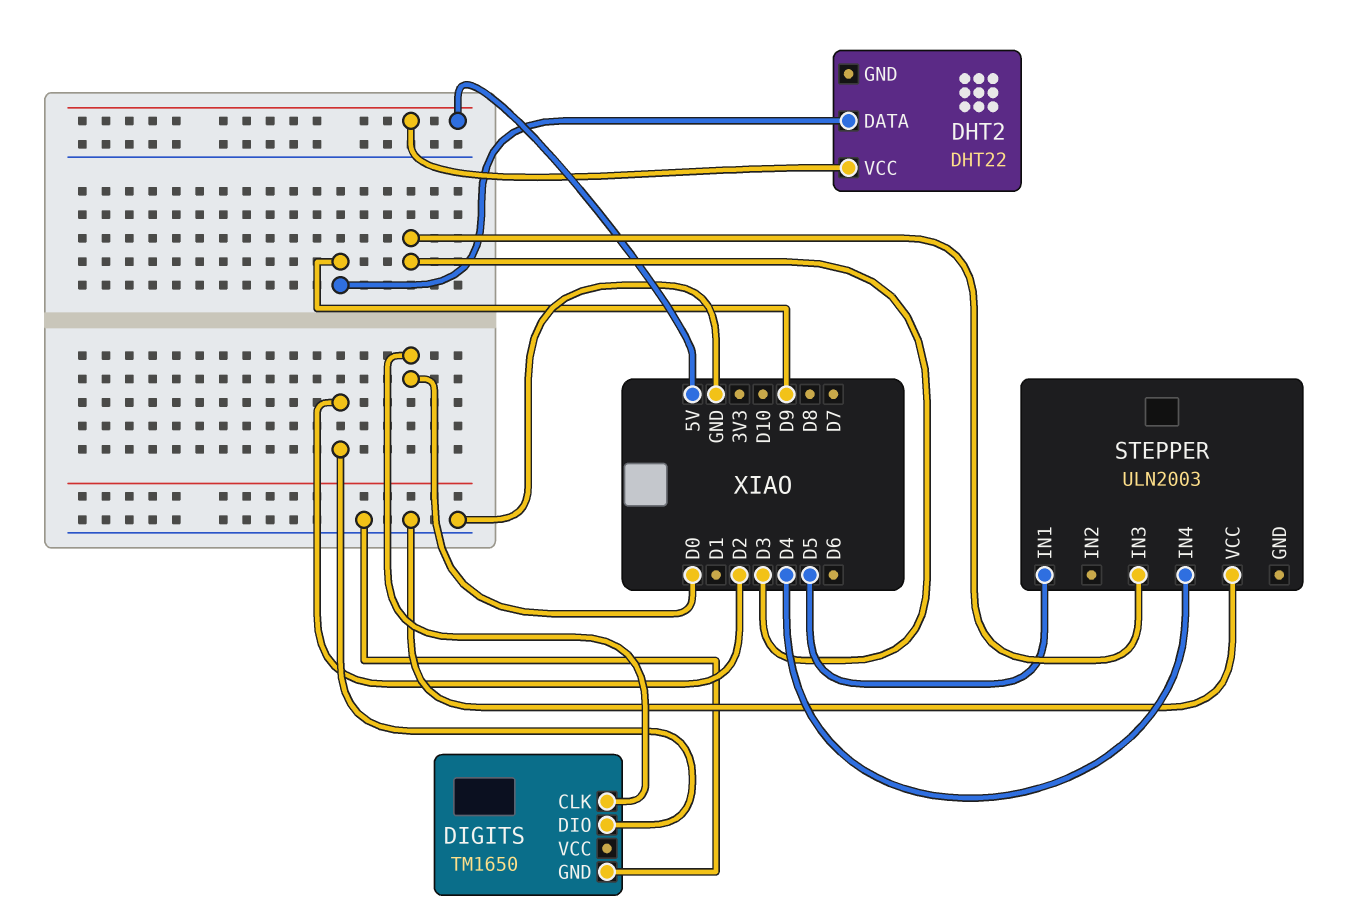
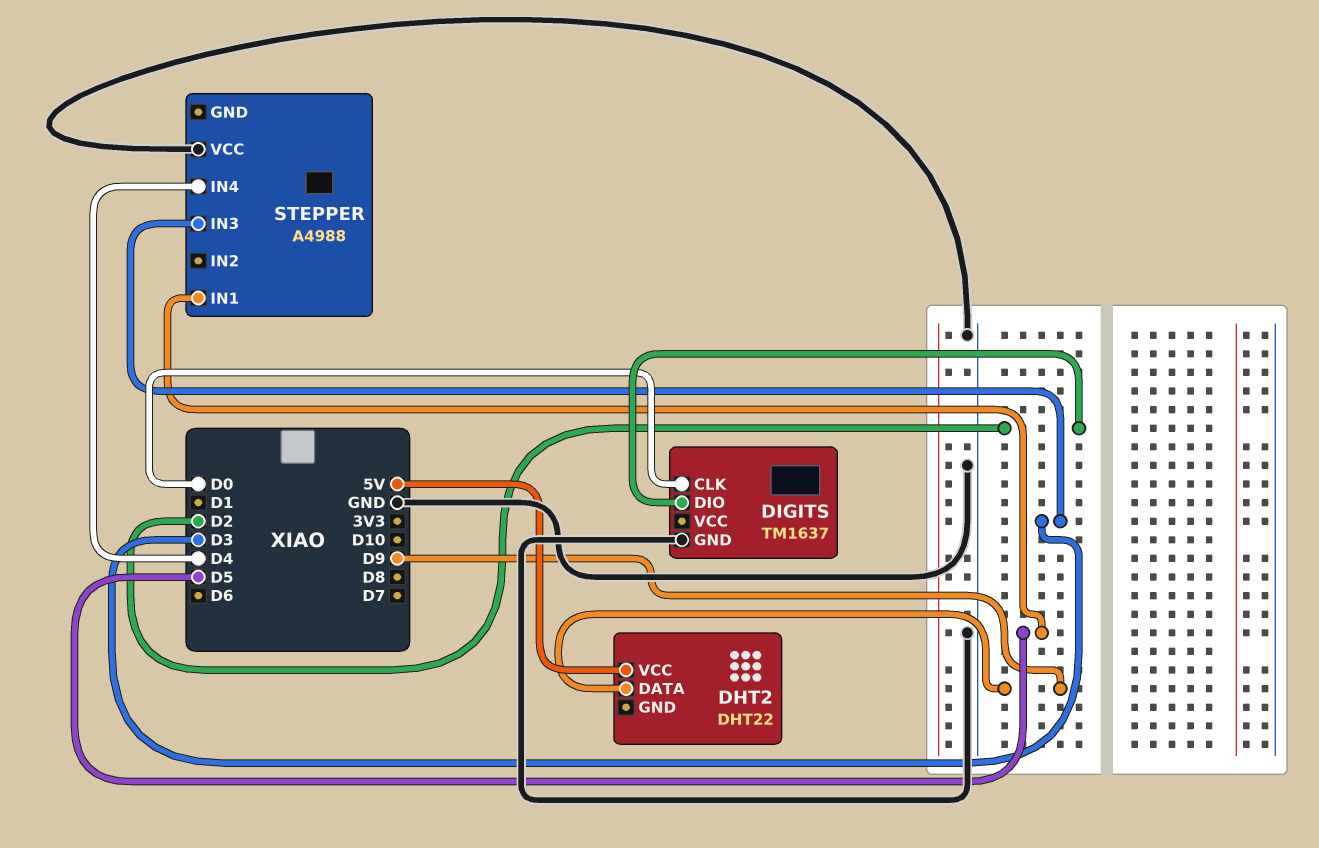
DIGITS: TM1650 -> TM1637
STEPPER: ULN2003 -> A4988

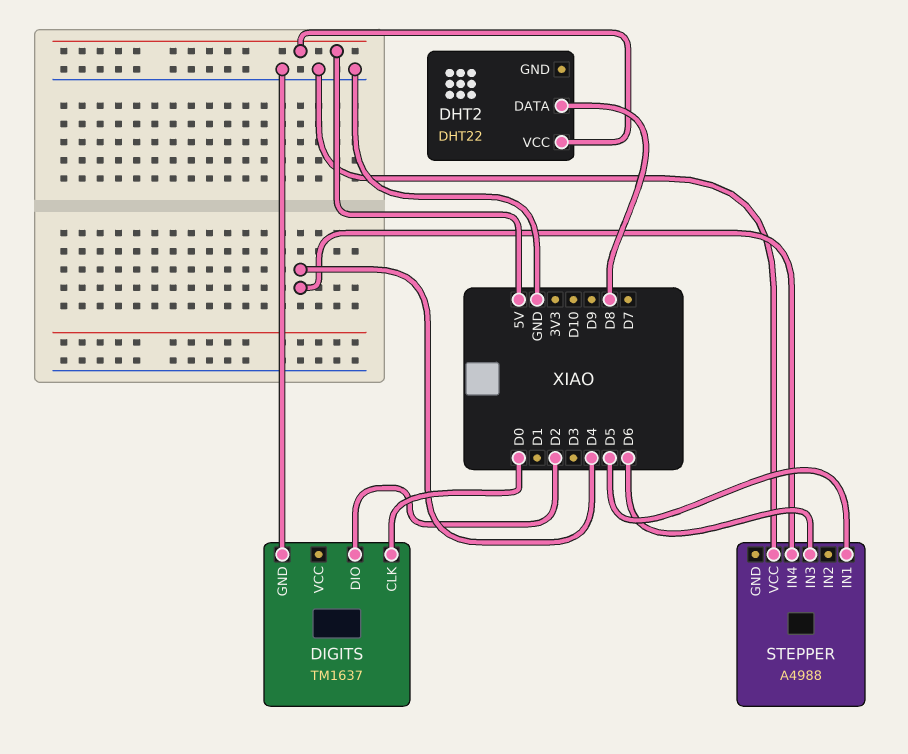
DHT2 pin DATA: D9 -> D8
STEPPER pin IN3: D3 -> D6

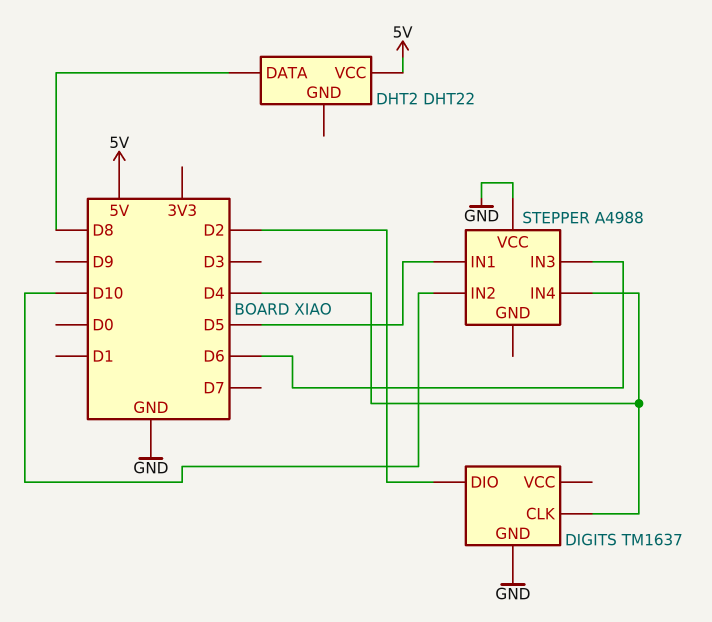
DIGITS pin CLK: D0 -> D4
STEPPER pin IN2: none -> D10

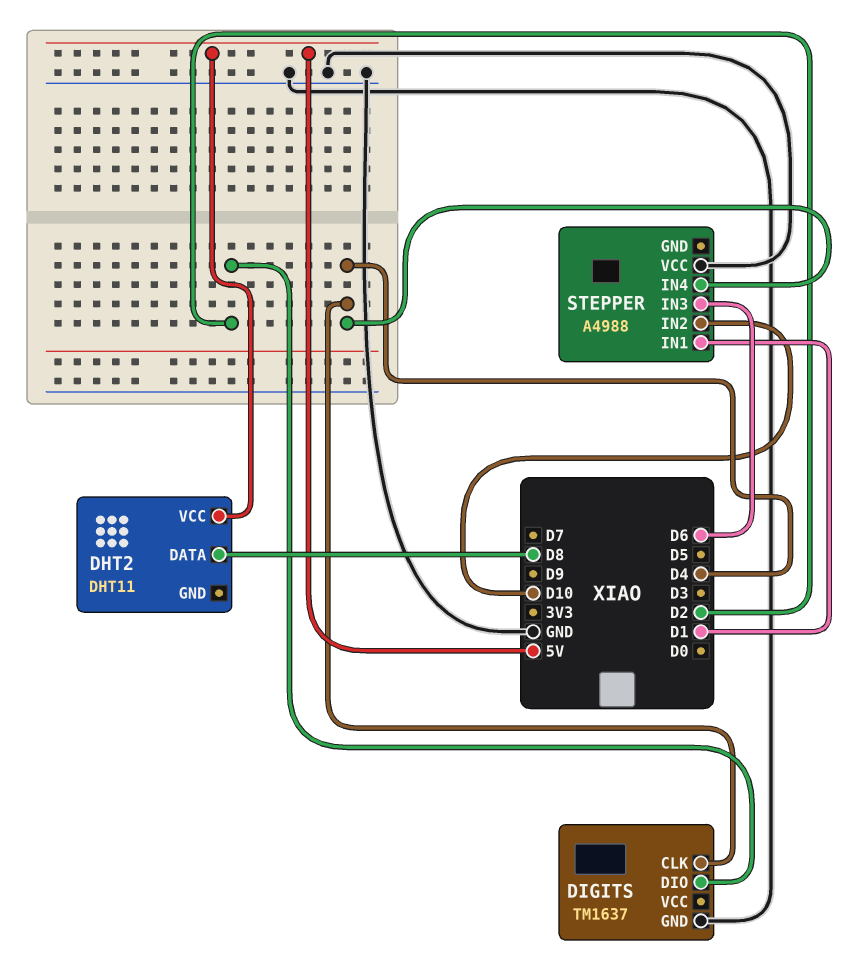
DHT2: DHT22 -> DHT11
STEPPER pin IN1: D5 -> D1

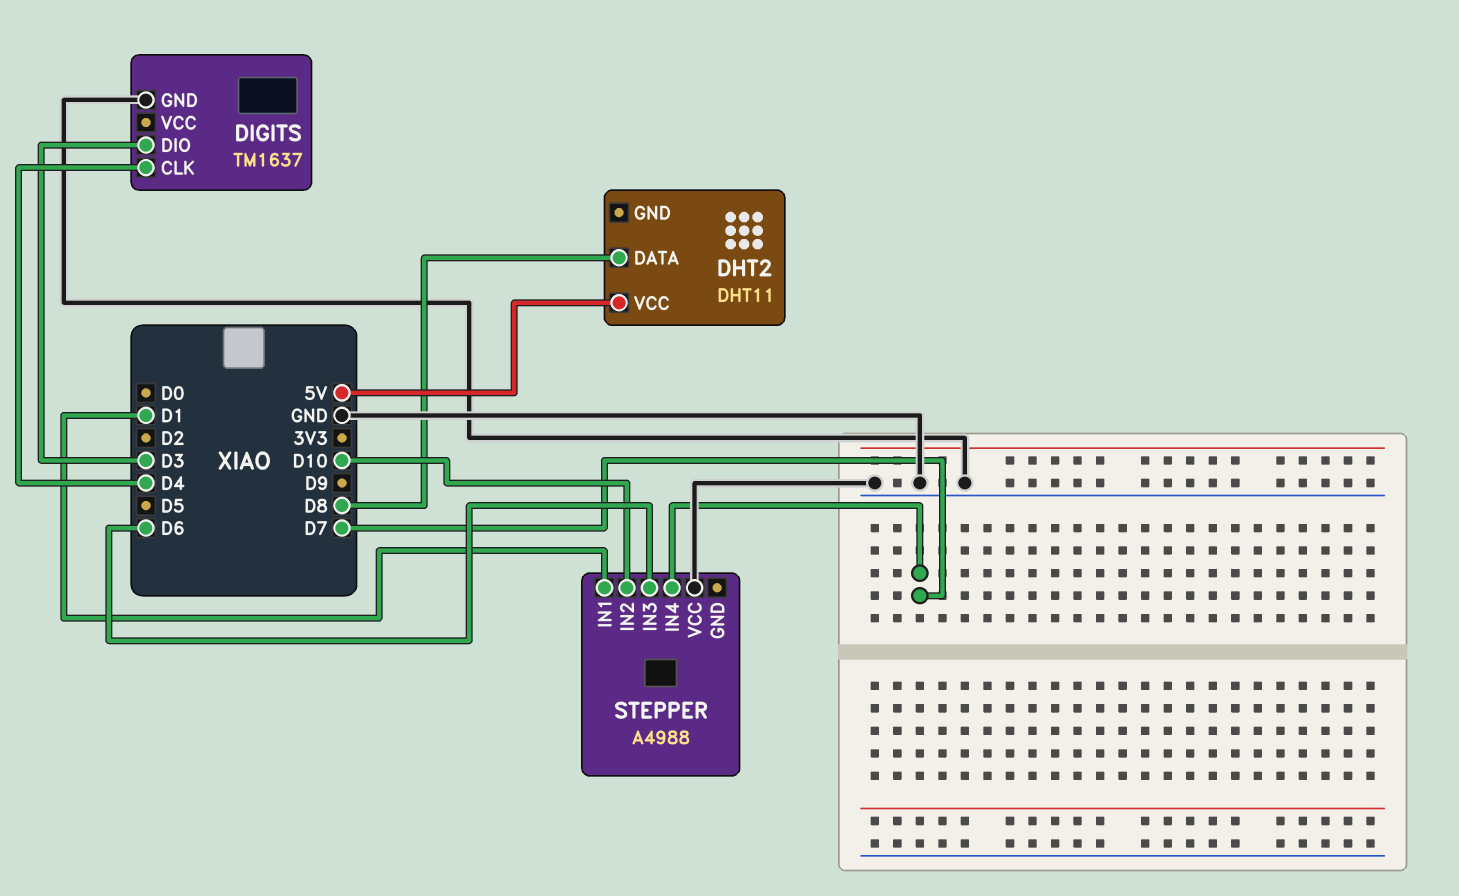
DIGITS pin DIO: D2 -> D3
STEPPER pin IN4: D4 -> D7

